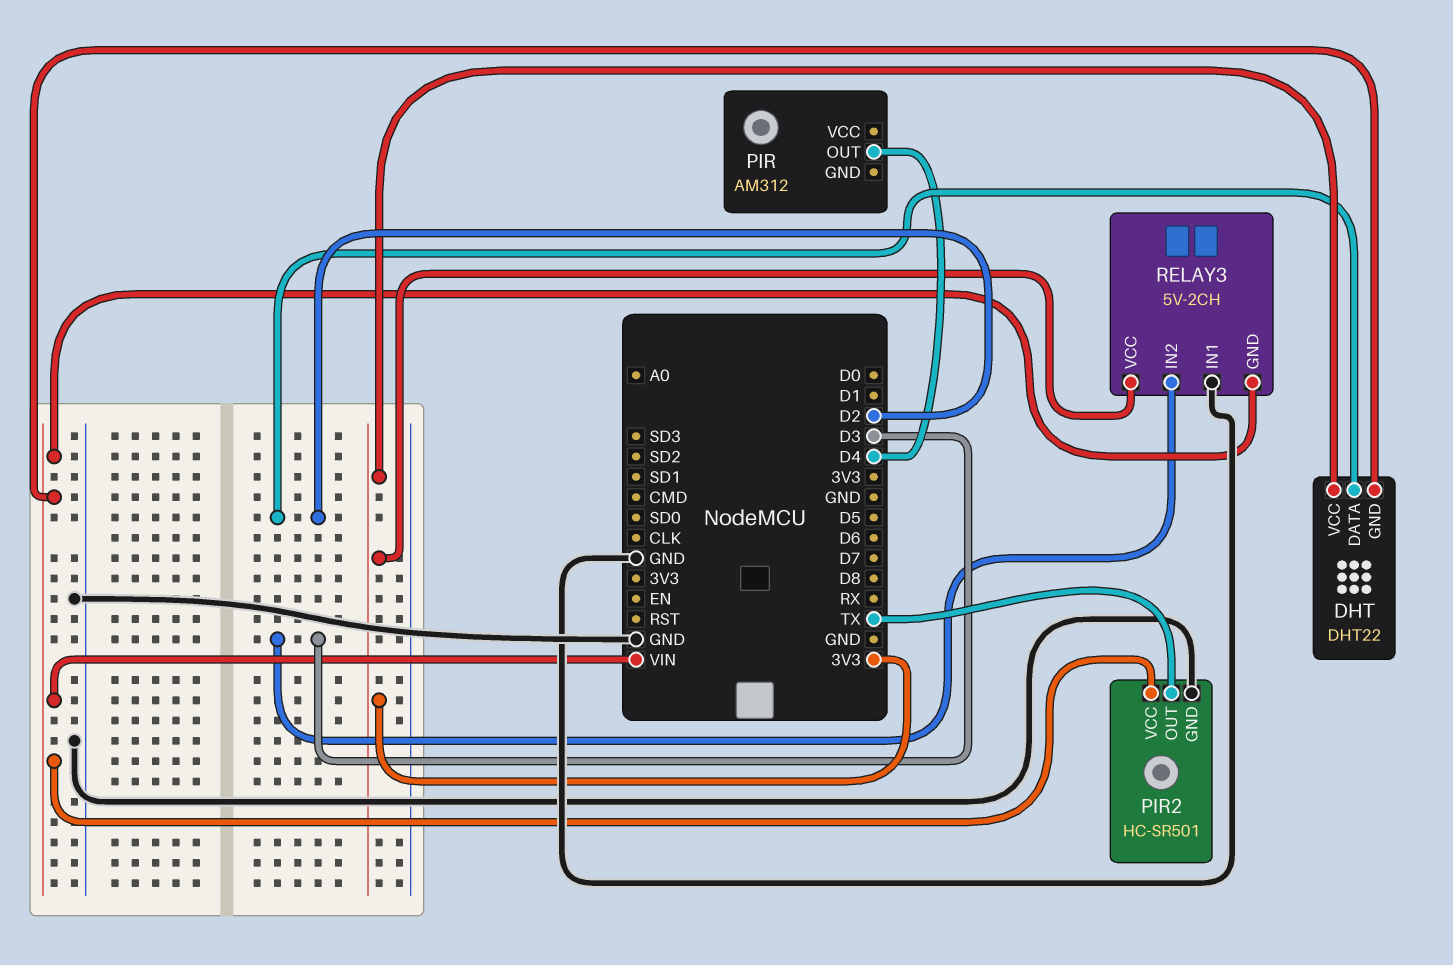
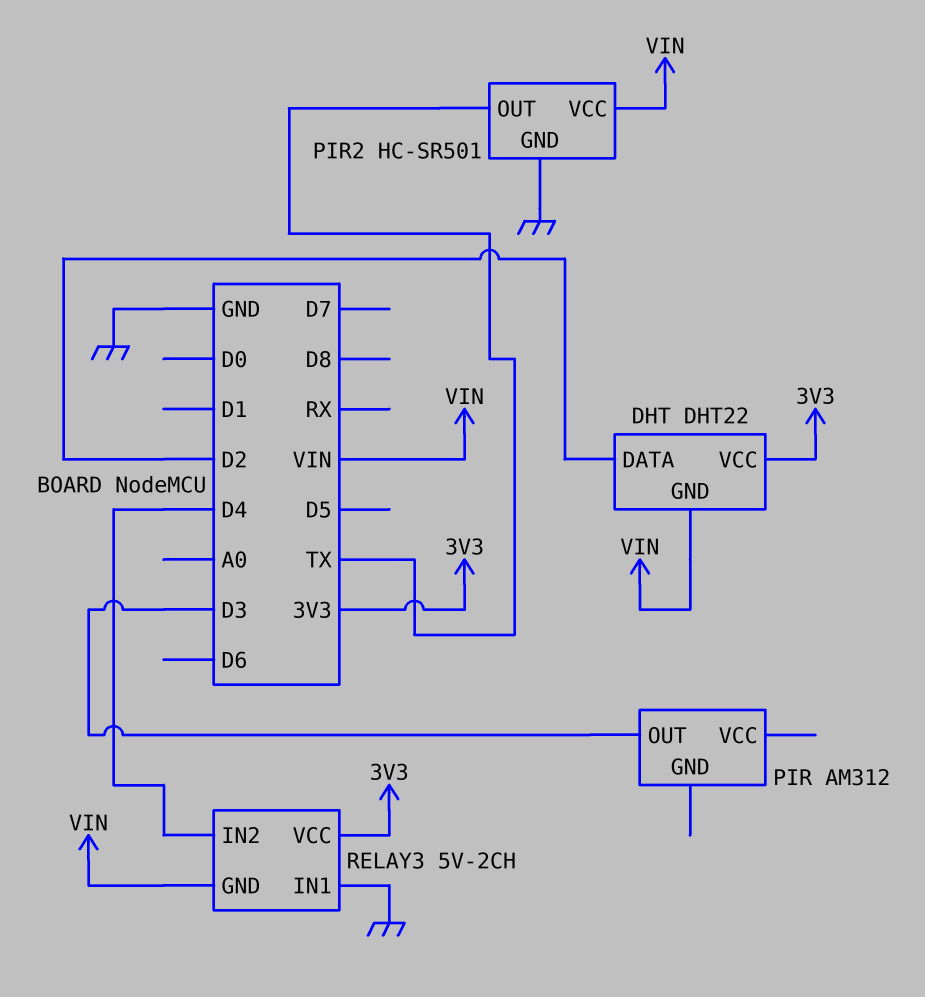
PIR pin OUT: D4 -> D3
RELAY3 pin IN2: D3 -> D4

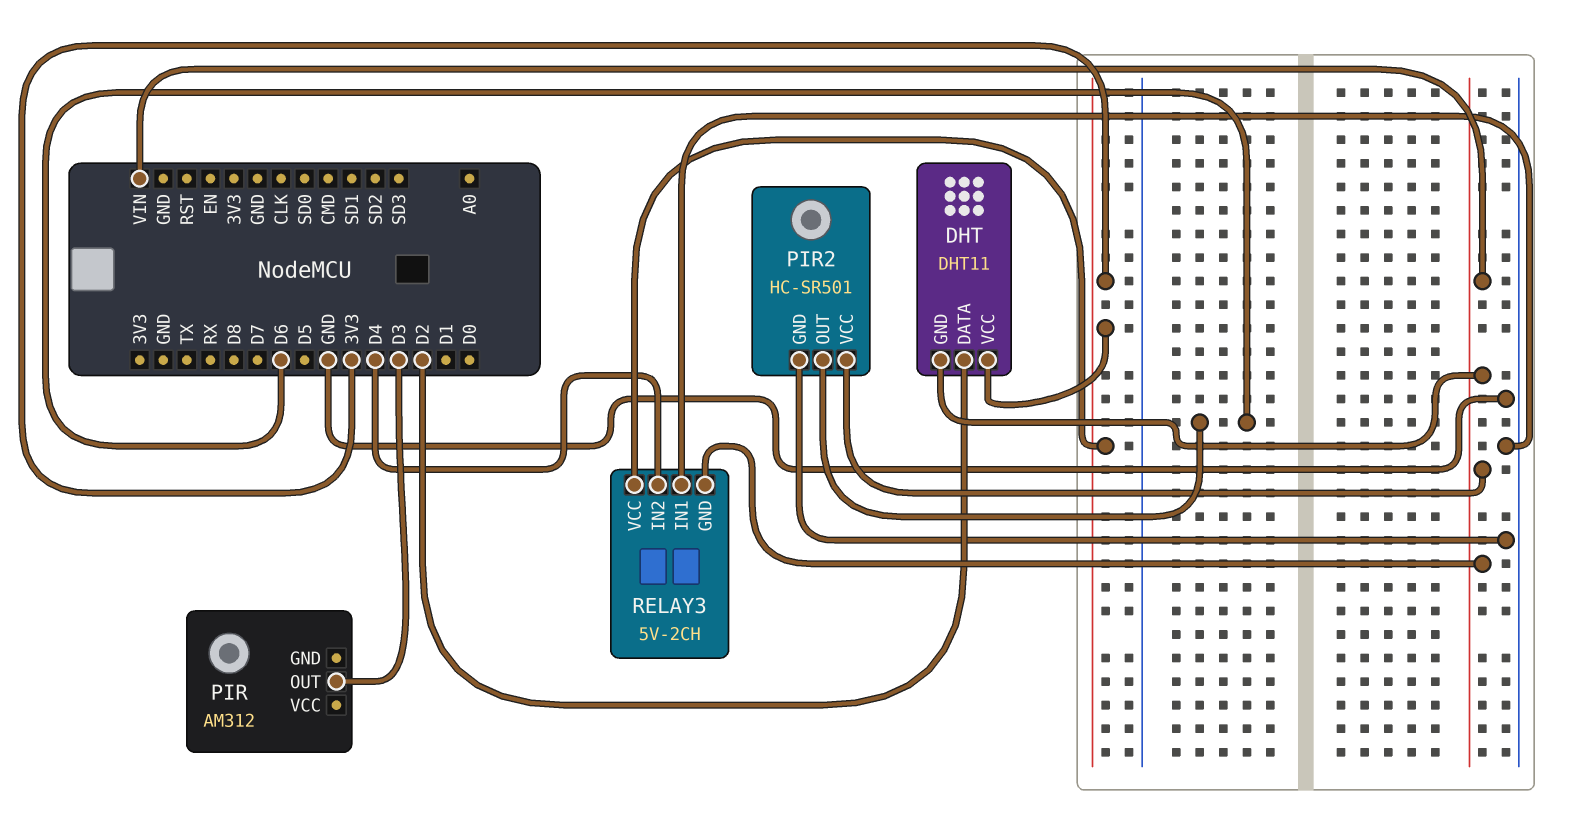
DHT: DHT22 -> DHT11
PIR2 pin OUT: TX -> D6

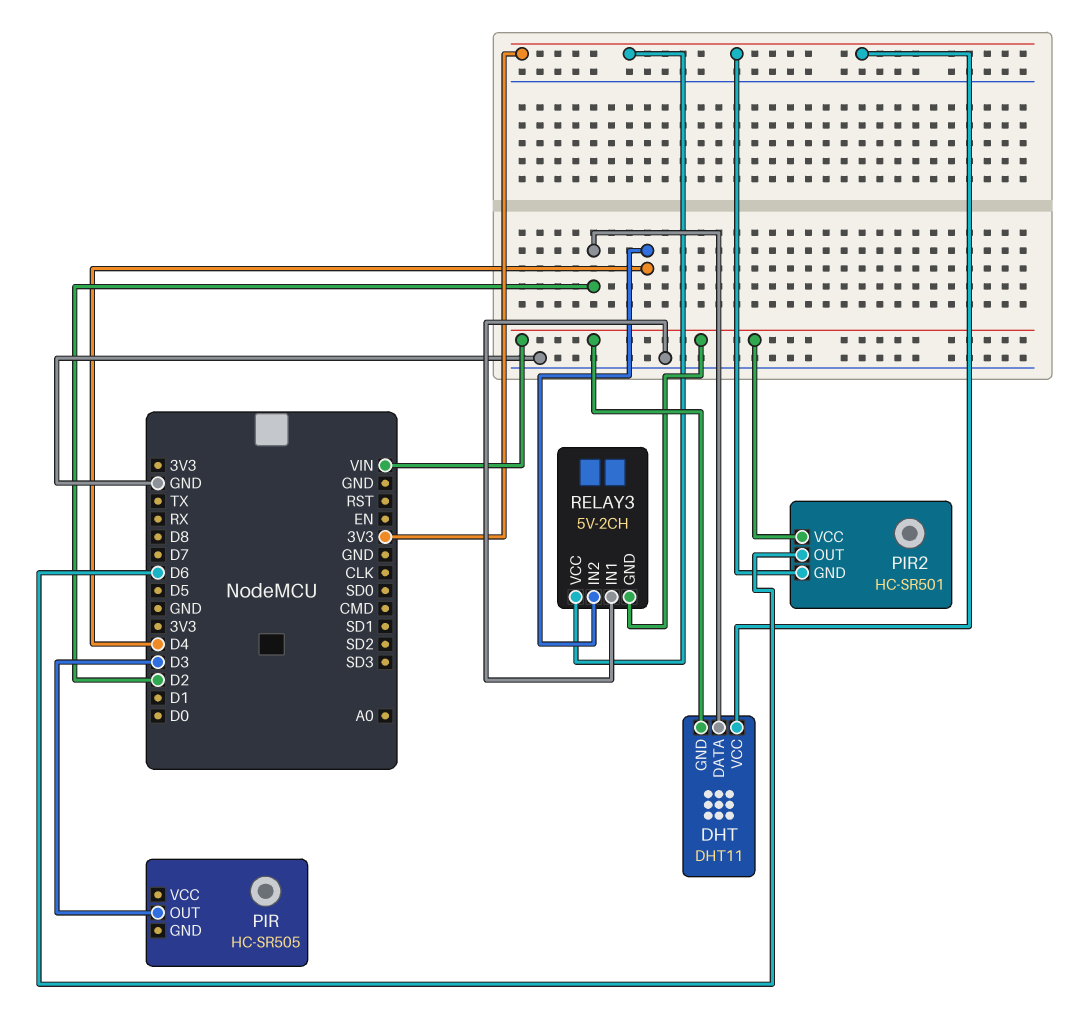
PIR: AM312 -> HC-SR505
PIR2 pin GND: GND -> 3V3

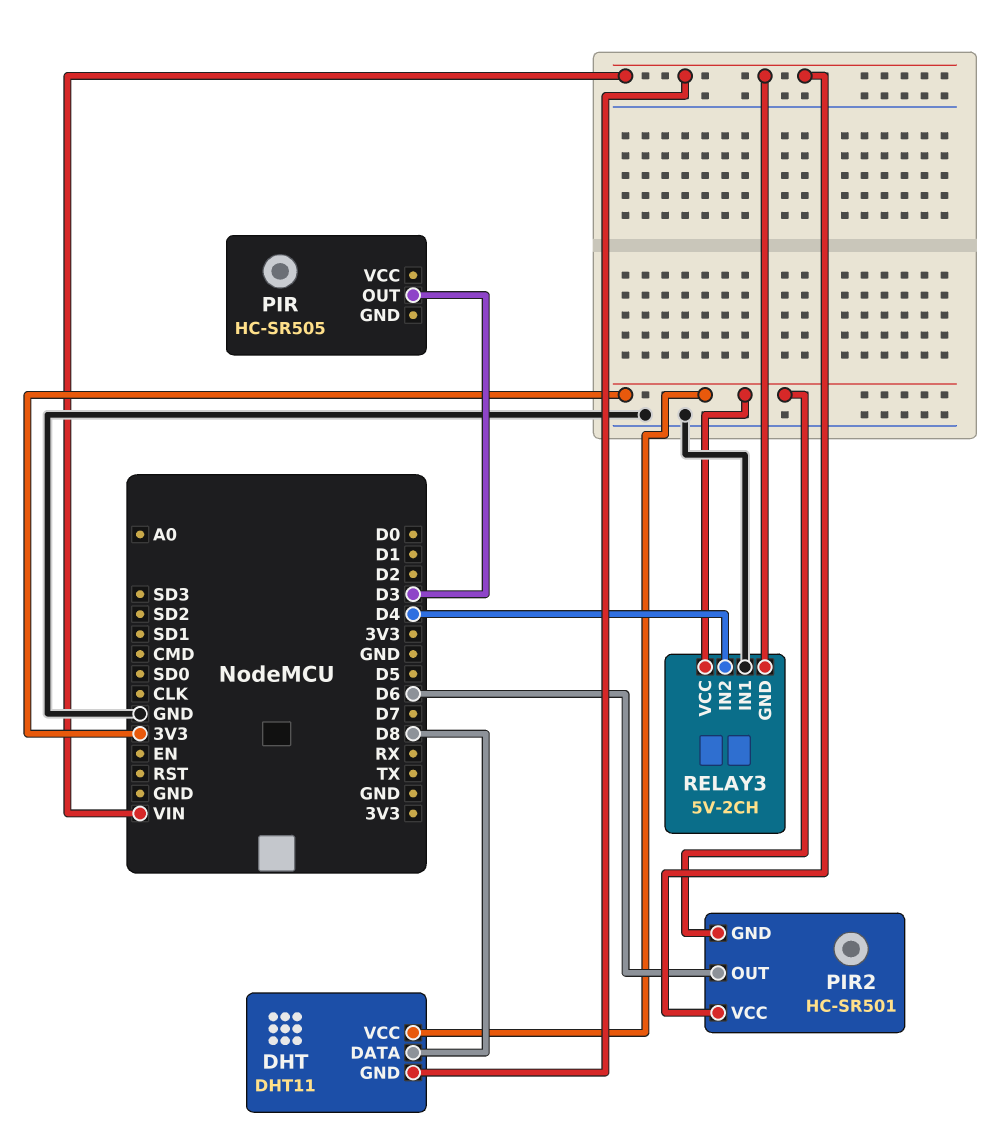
DHT pin DATA: D2 -> D8

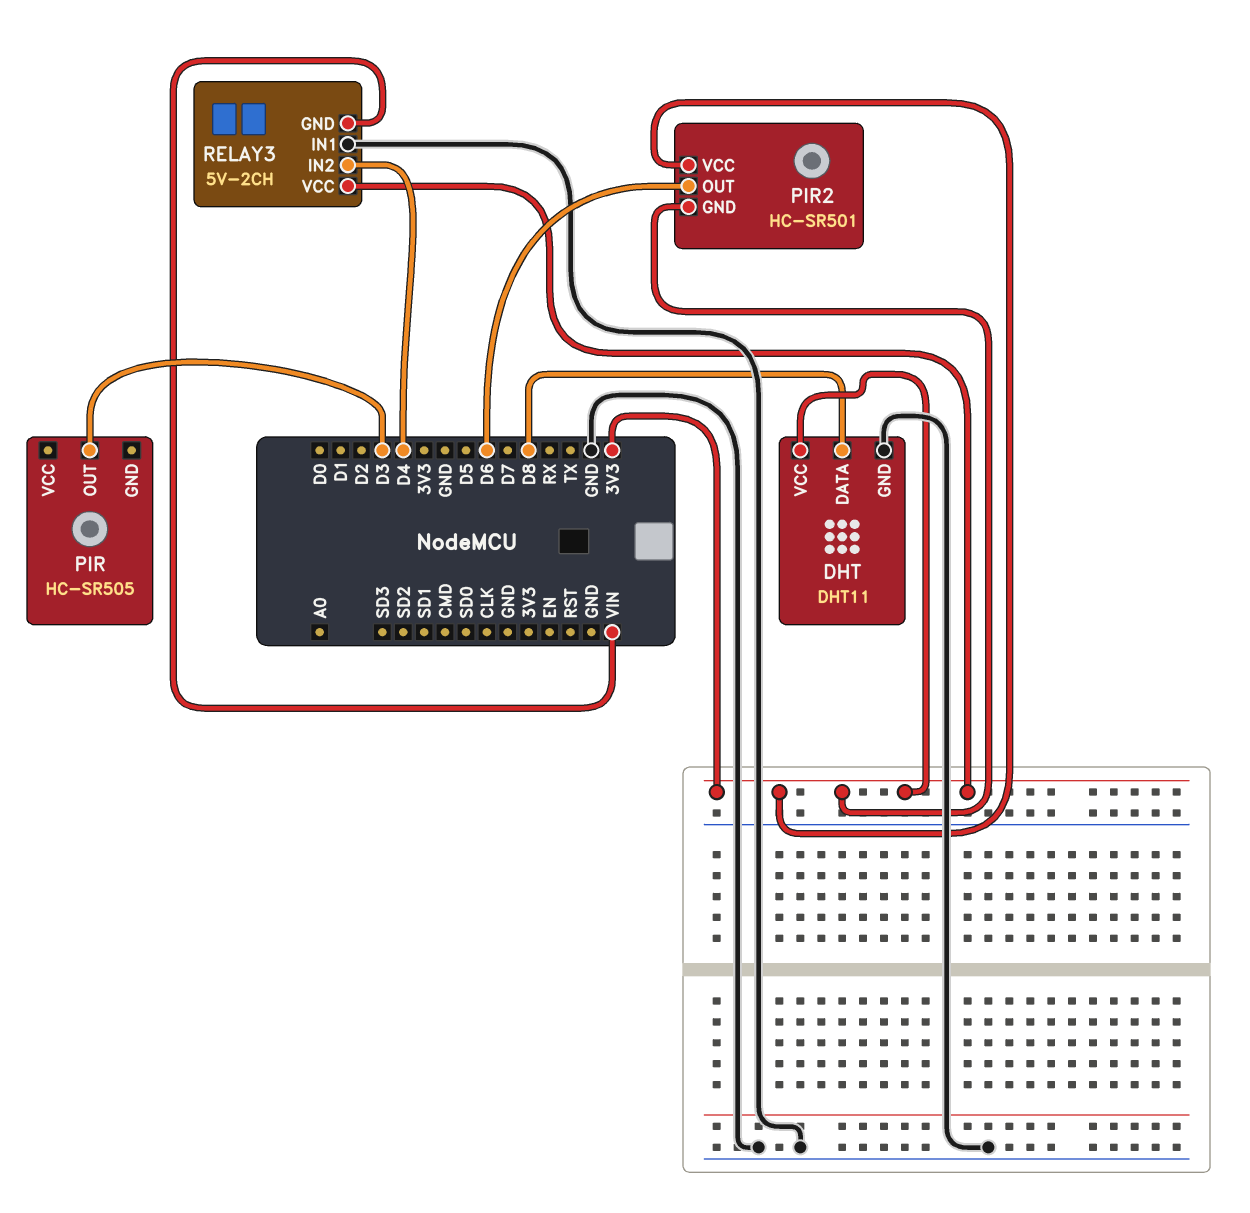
DHT pin GND: VIN -> GND
PIR2 pin VCC: VIN -> 3V3

